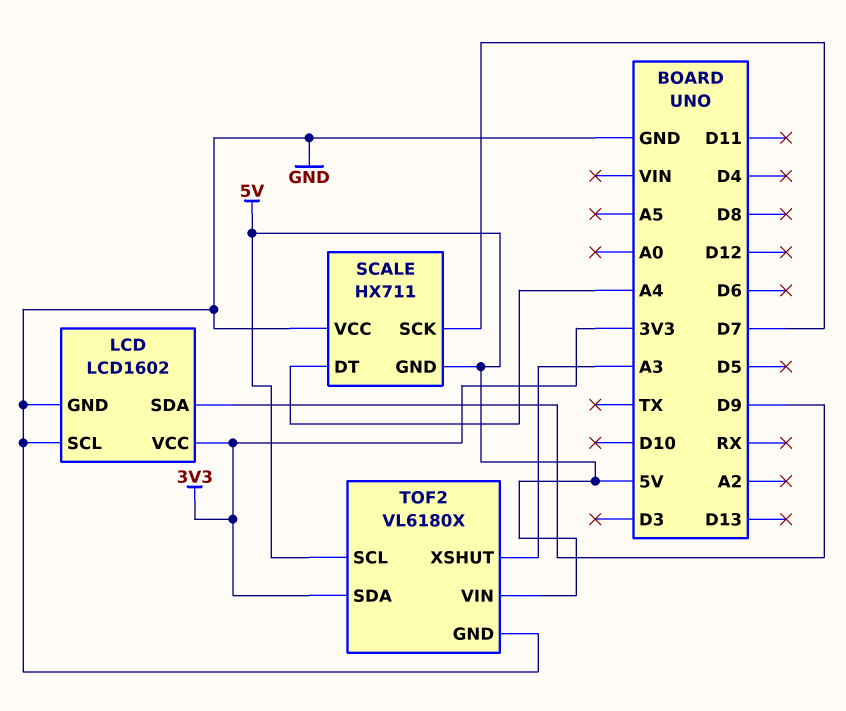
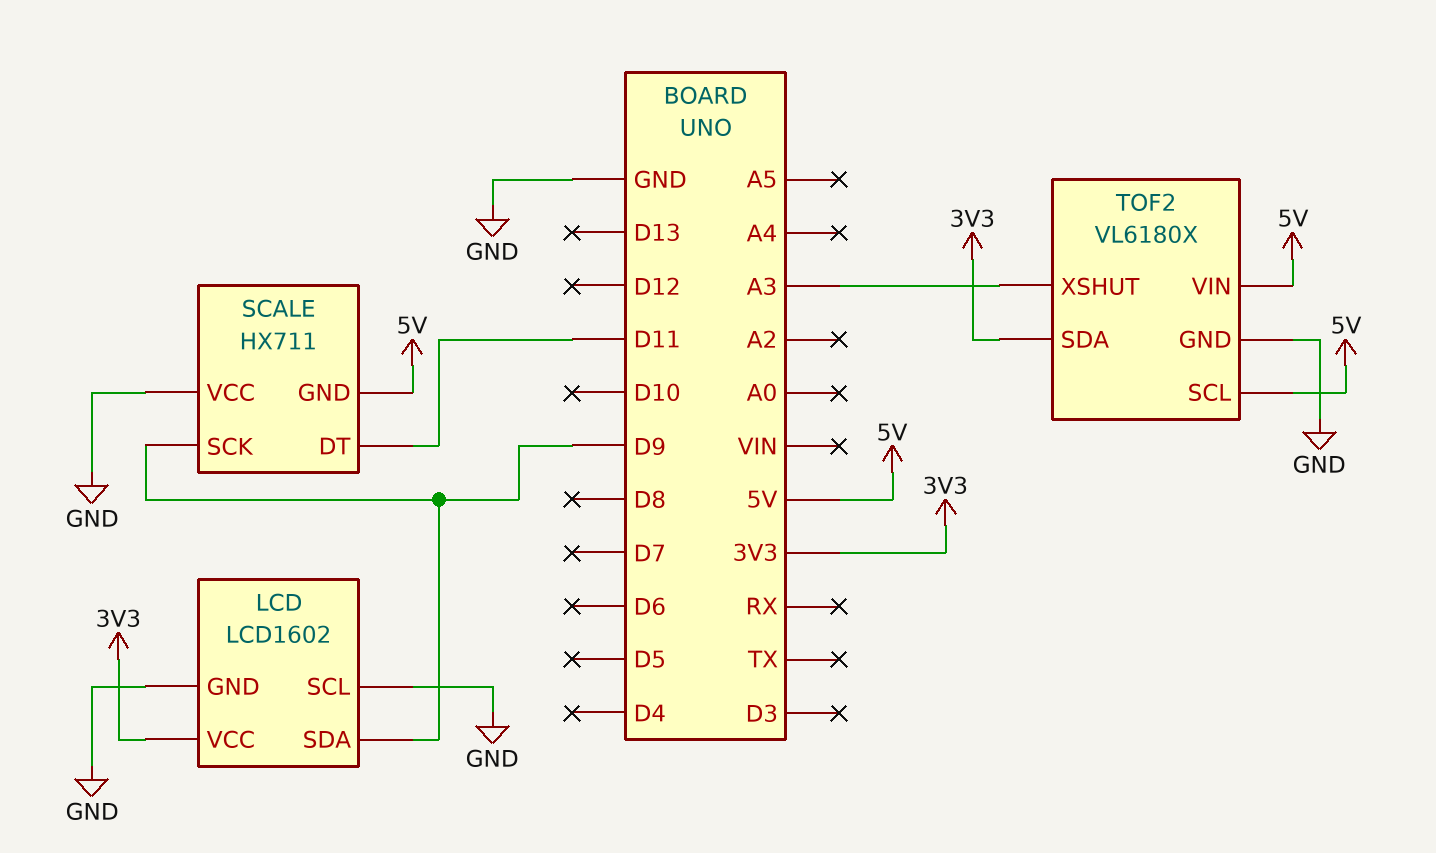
SCALE pin DT: A4 -> D11
SCALE pin SCK: D7 -> D9

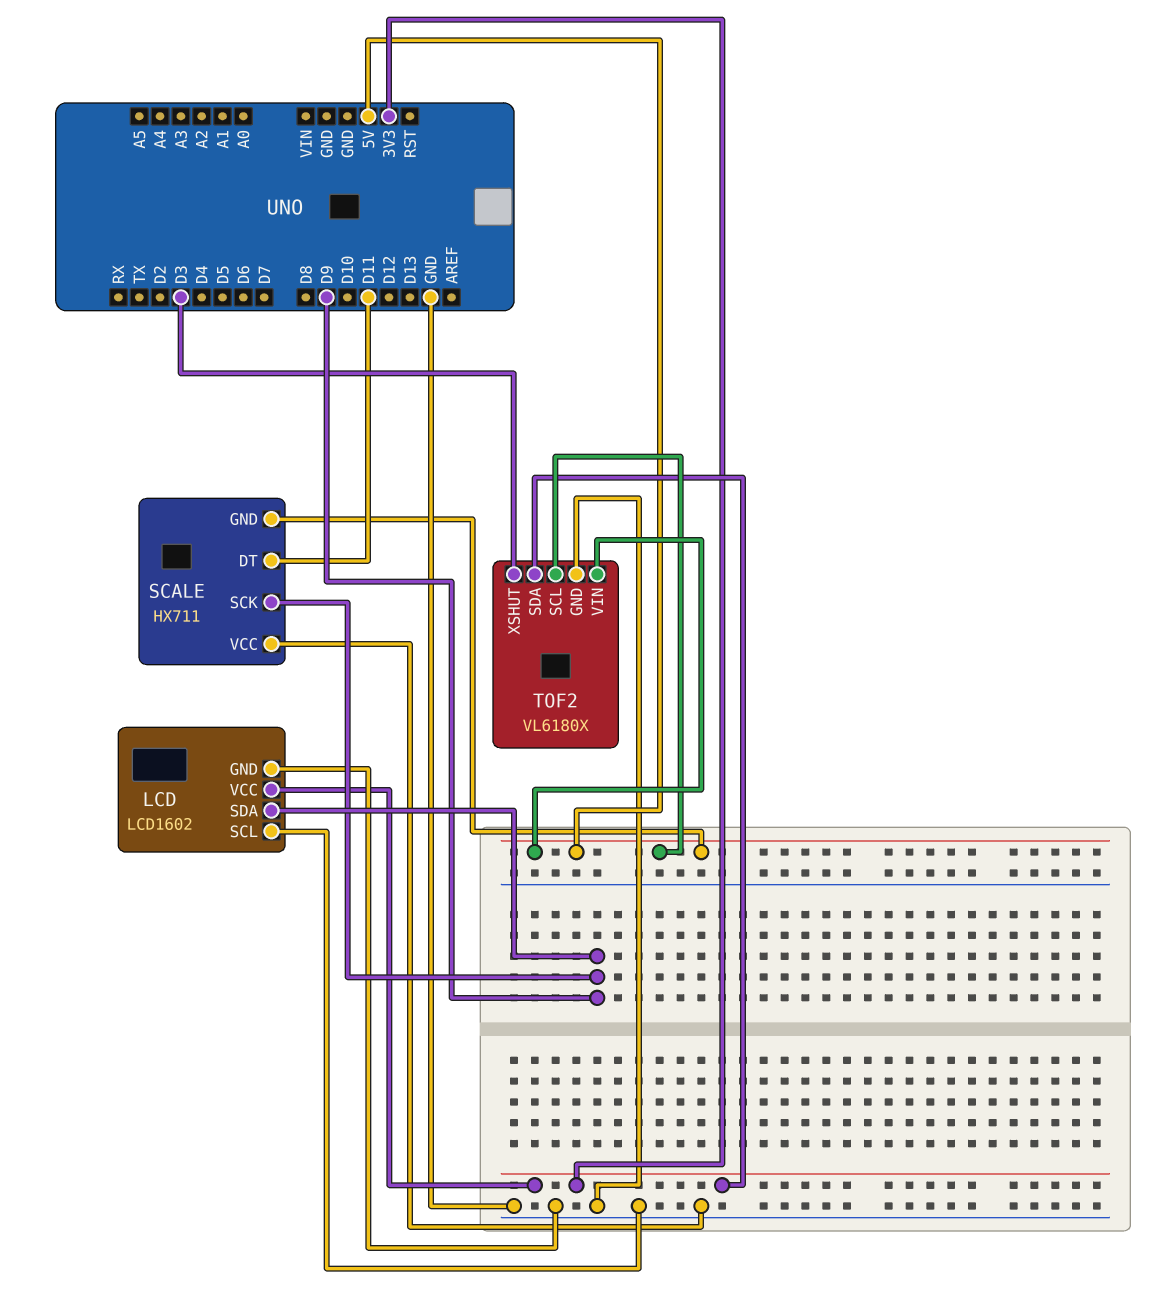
TOF2 pin XSHUT: A3 -> D3

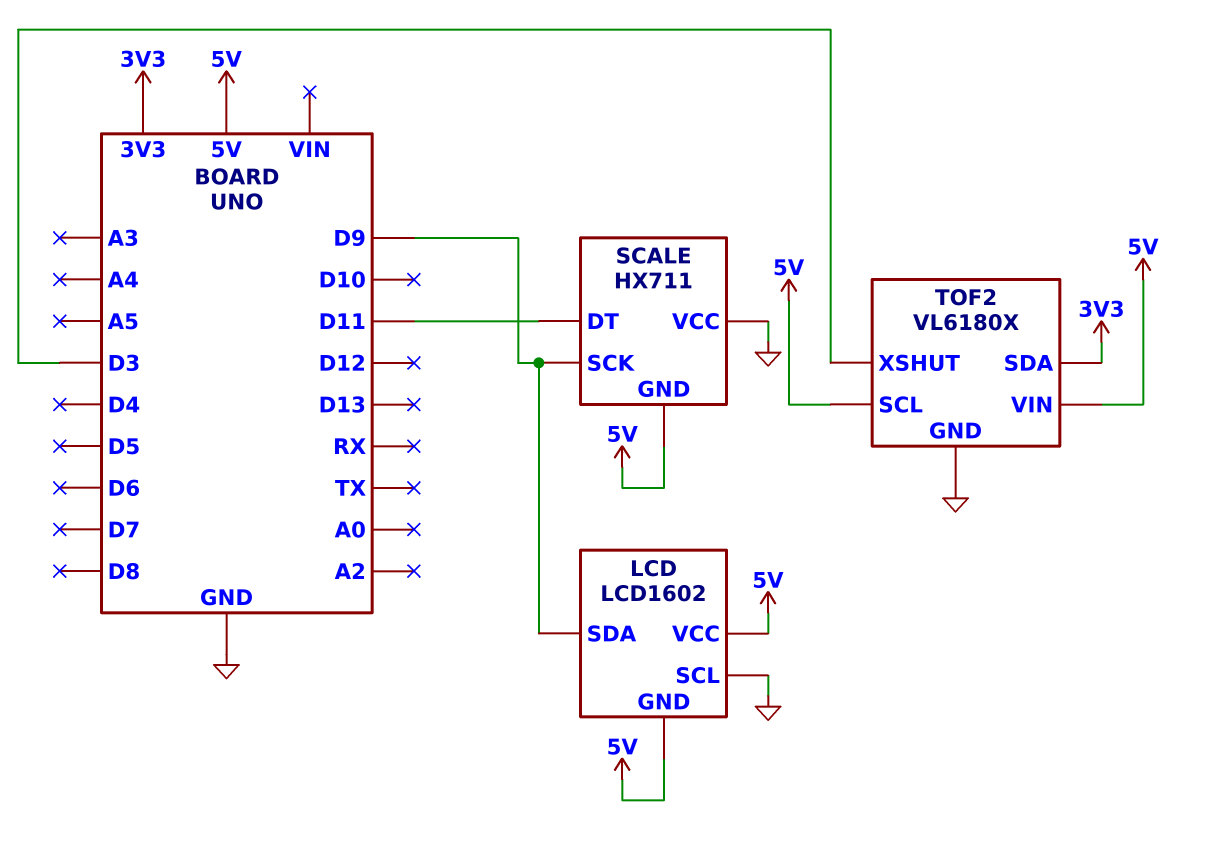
LCD pin GND: GND -> 5V
LCD pin VCC: 3V3 -> 5V

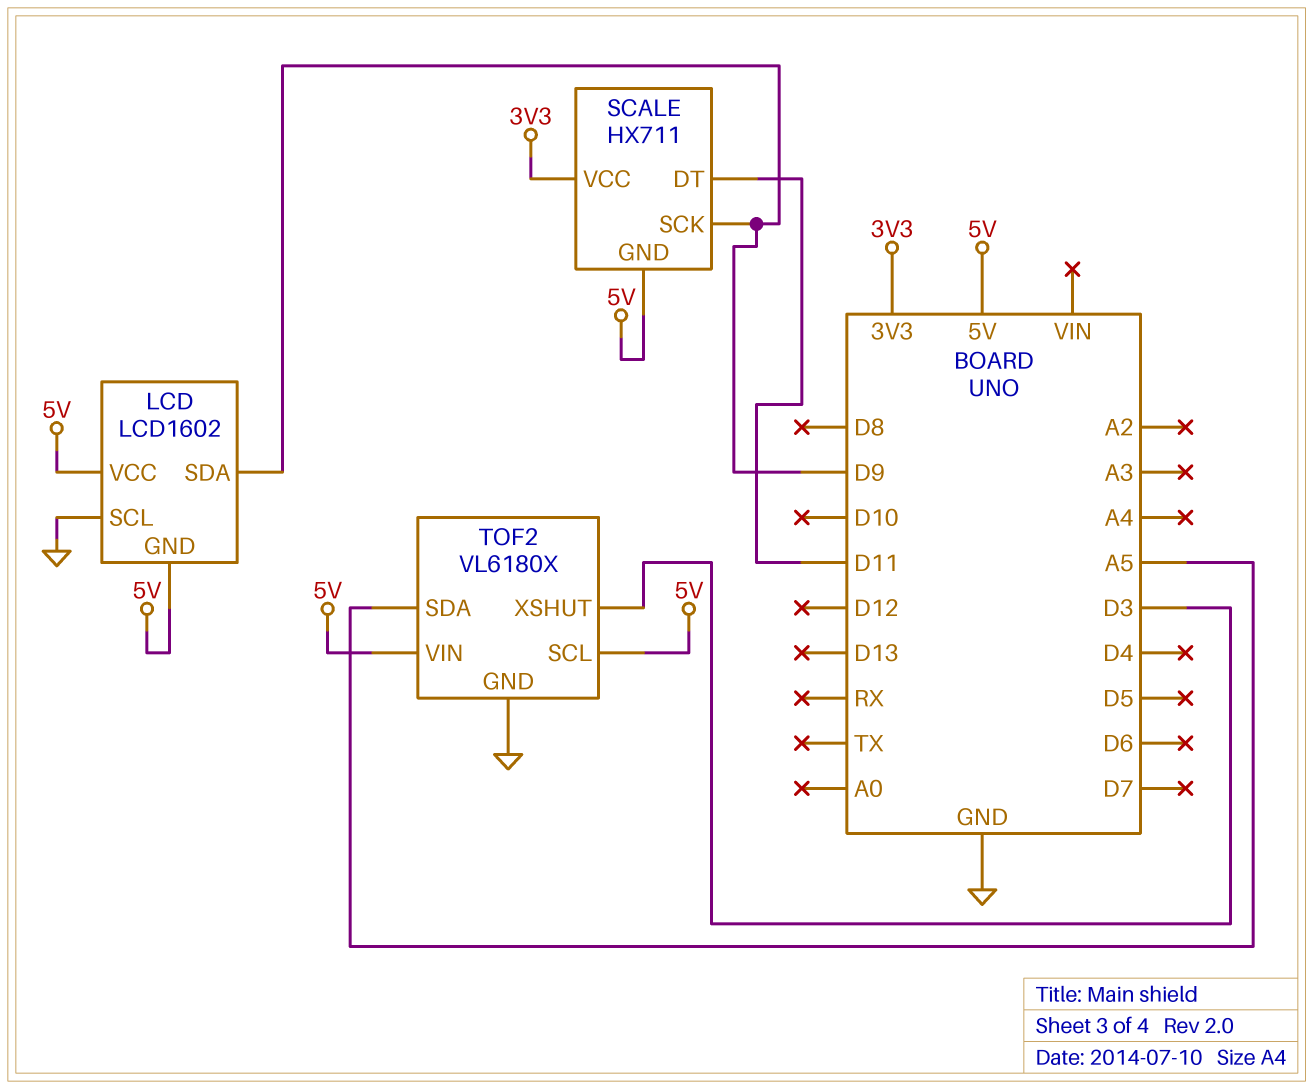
SCALE pin VCC: GND -> 3V3
TOF2 pin SDA: 3V3 -> A5

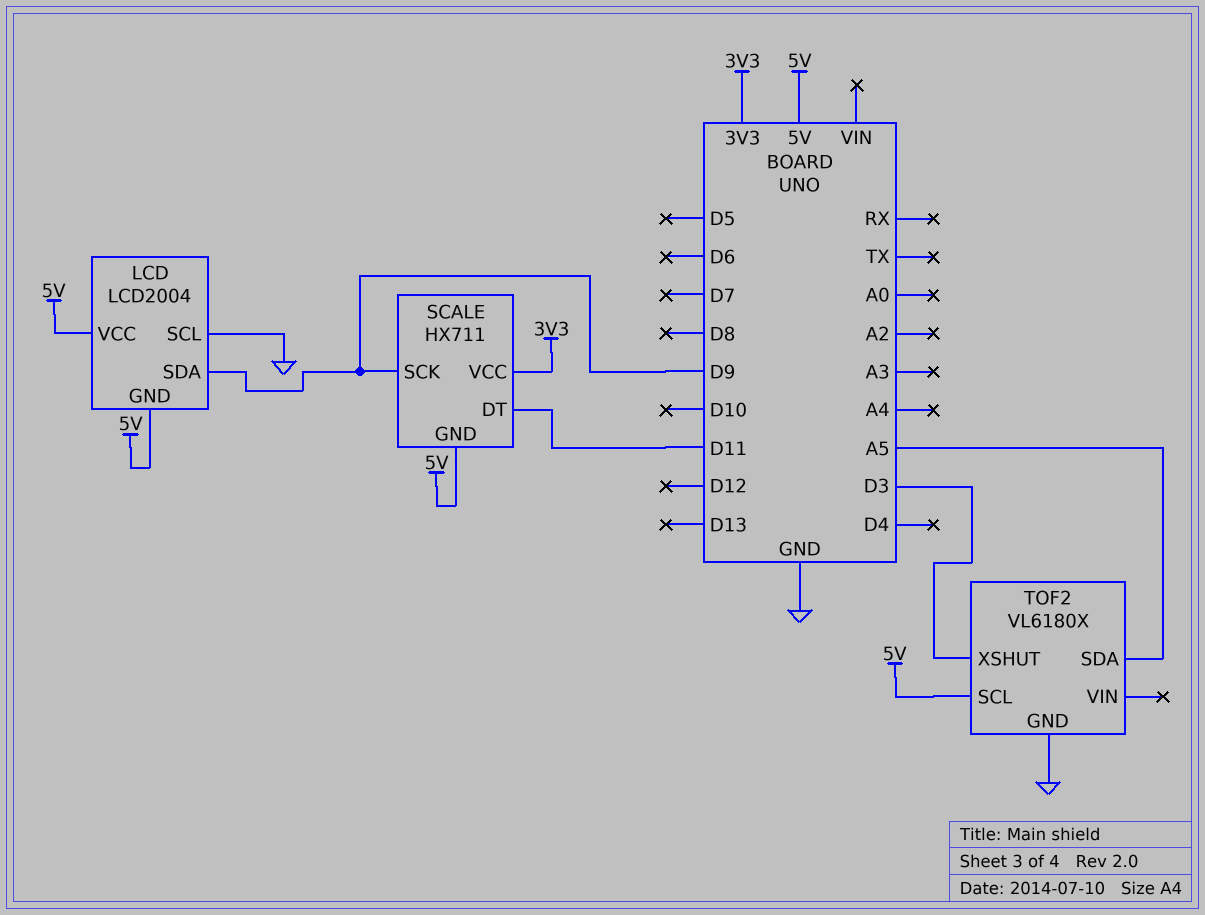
LCD: LCD1602 -> LCD2004
TOF2 pin VIN: 5V -> none

